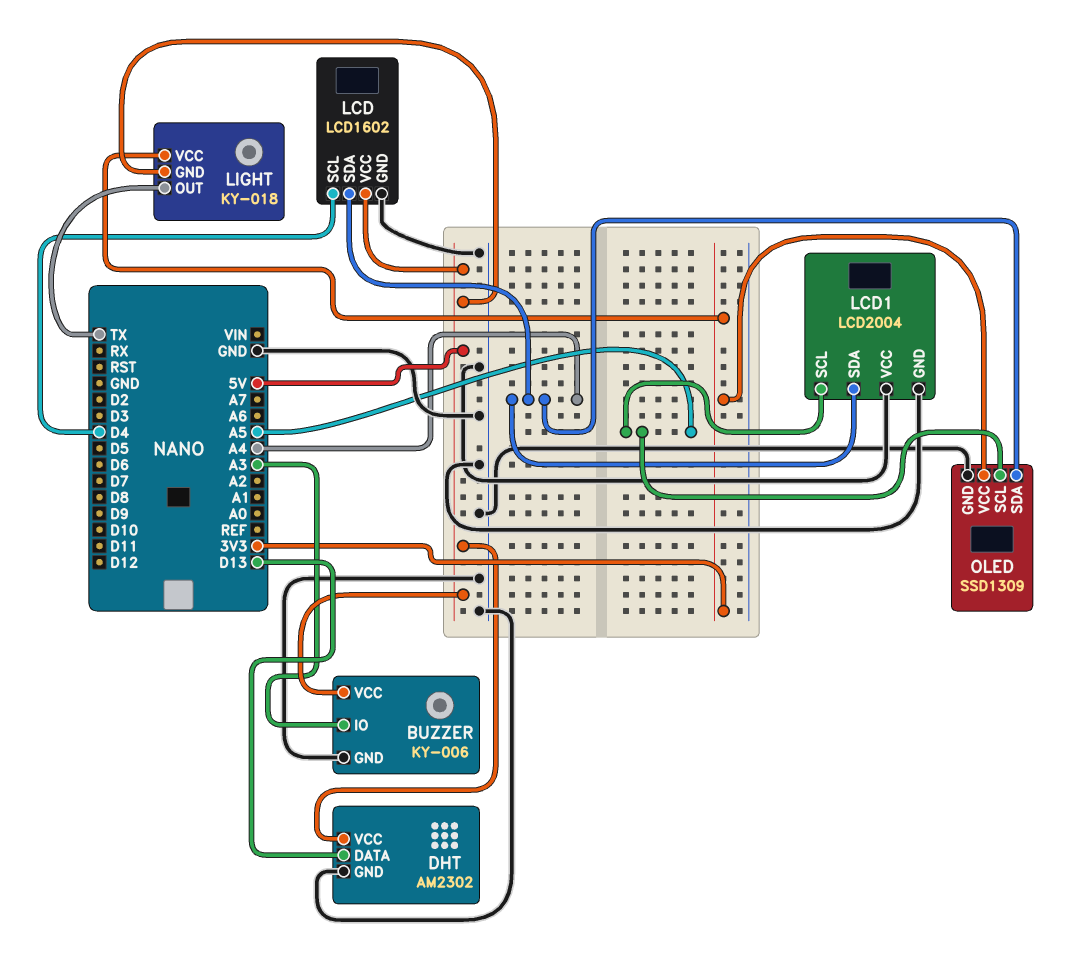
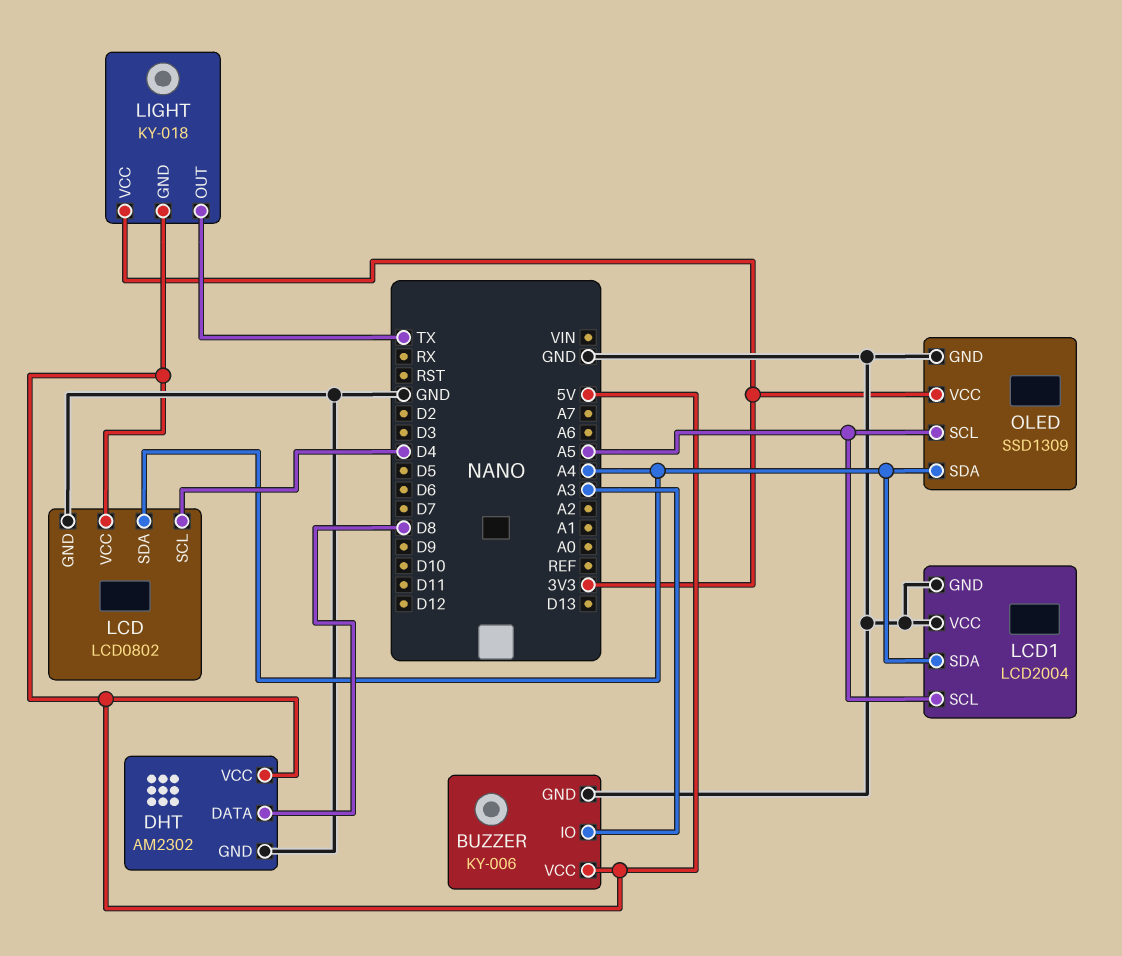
DHT pin DATA: D13 -> D8
LCD: LCD1602 -> LCD0802

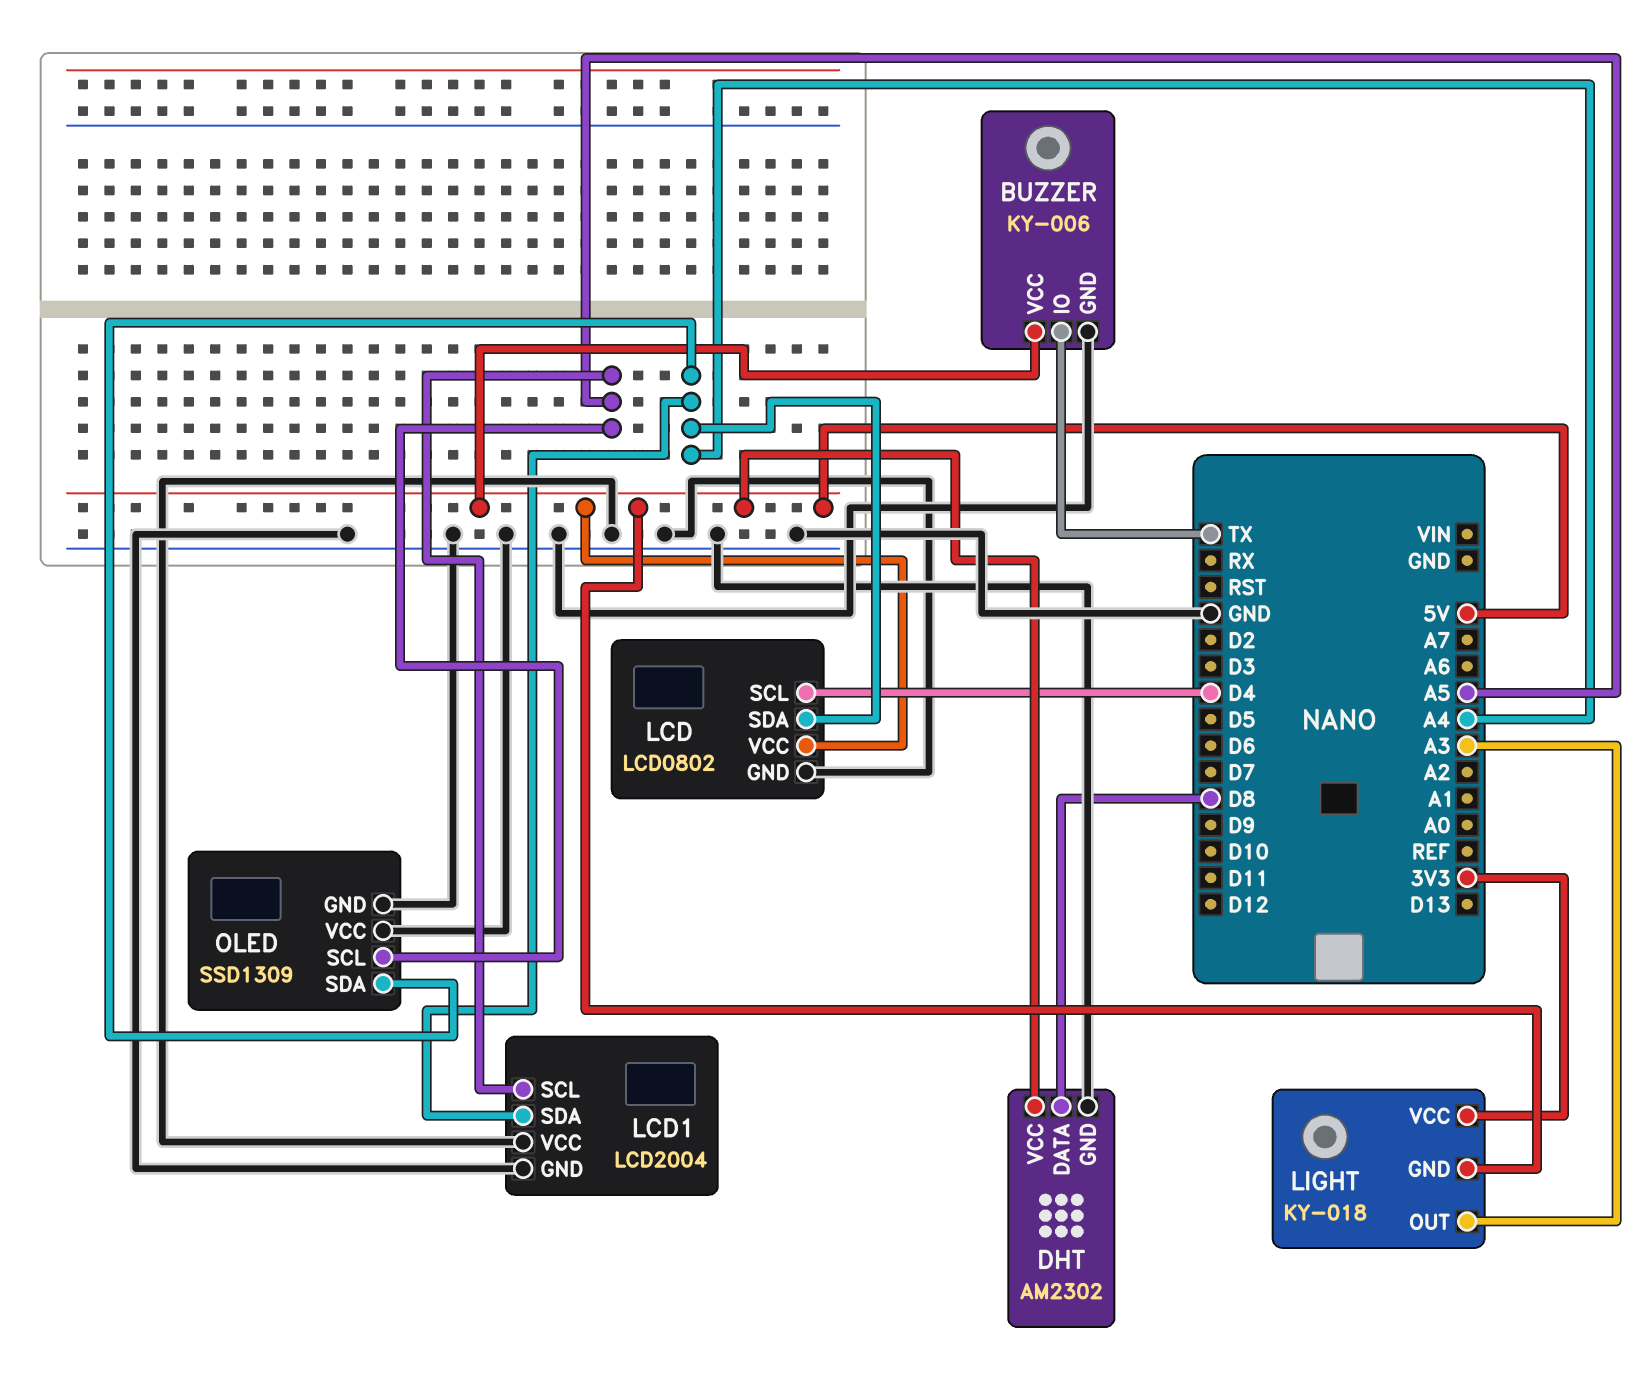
BUZZER pin IO: A3 -> TX
LIGHT pin OUT: TX -> A3
OLED pin VCC: 3V3 -> GND

